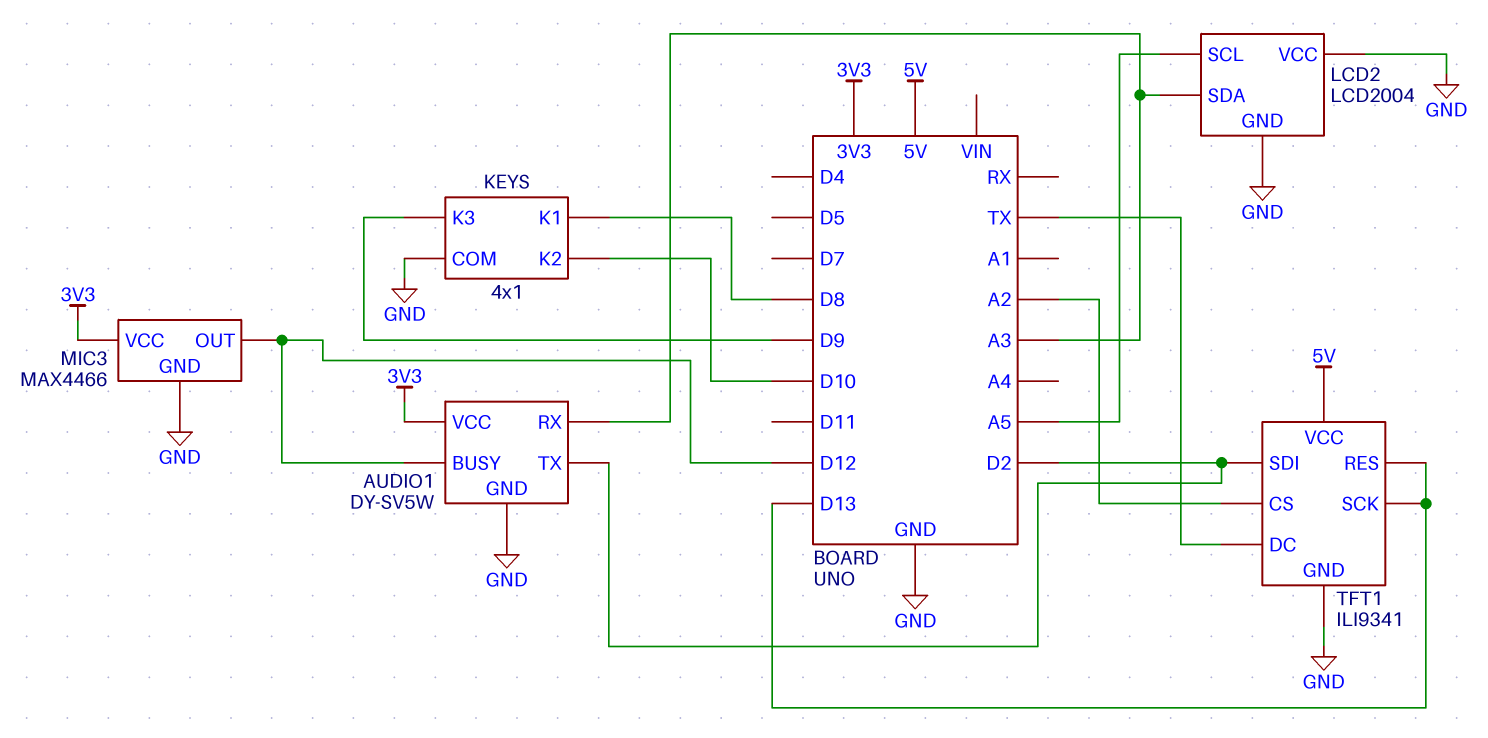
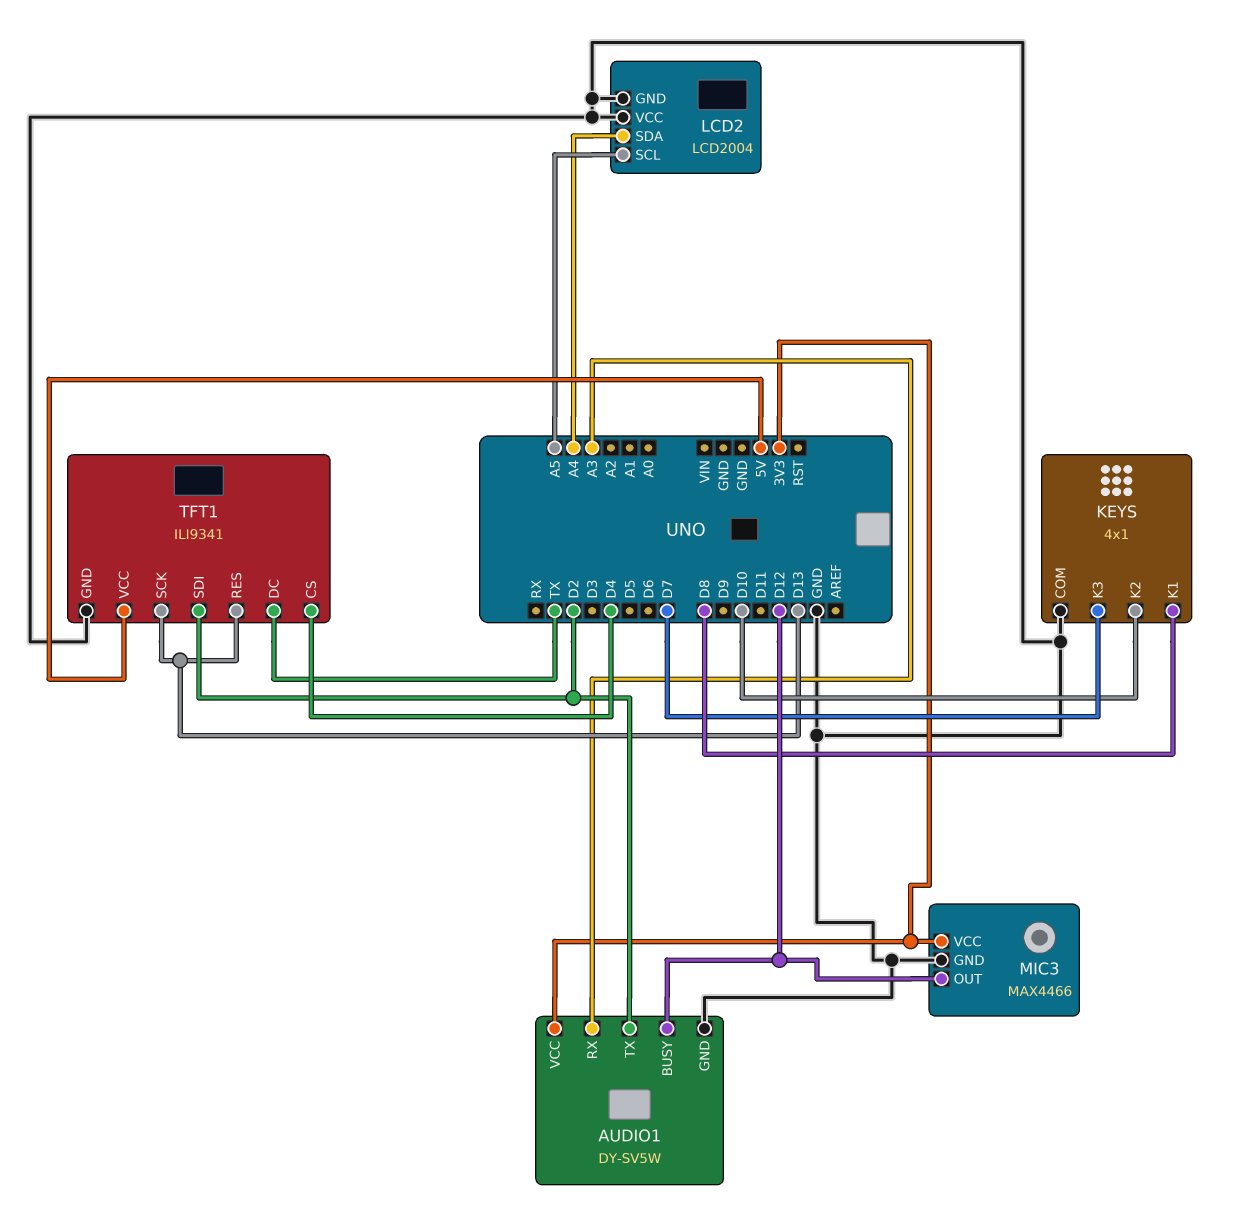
KEYS pin K3: D9 -> D7
LCD2 pin SDA: A3 -> A4
TFT1 pin CS: A2 -> D4

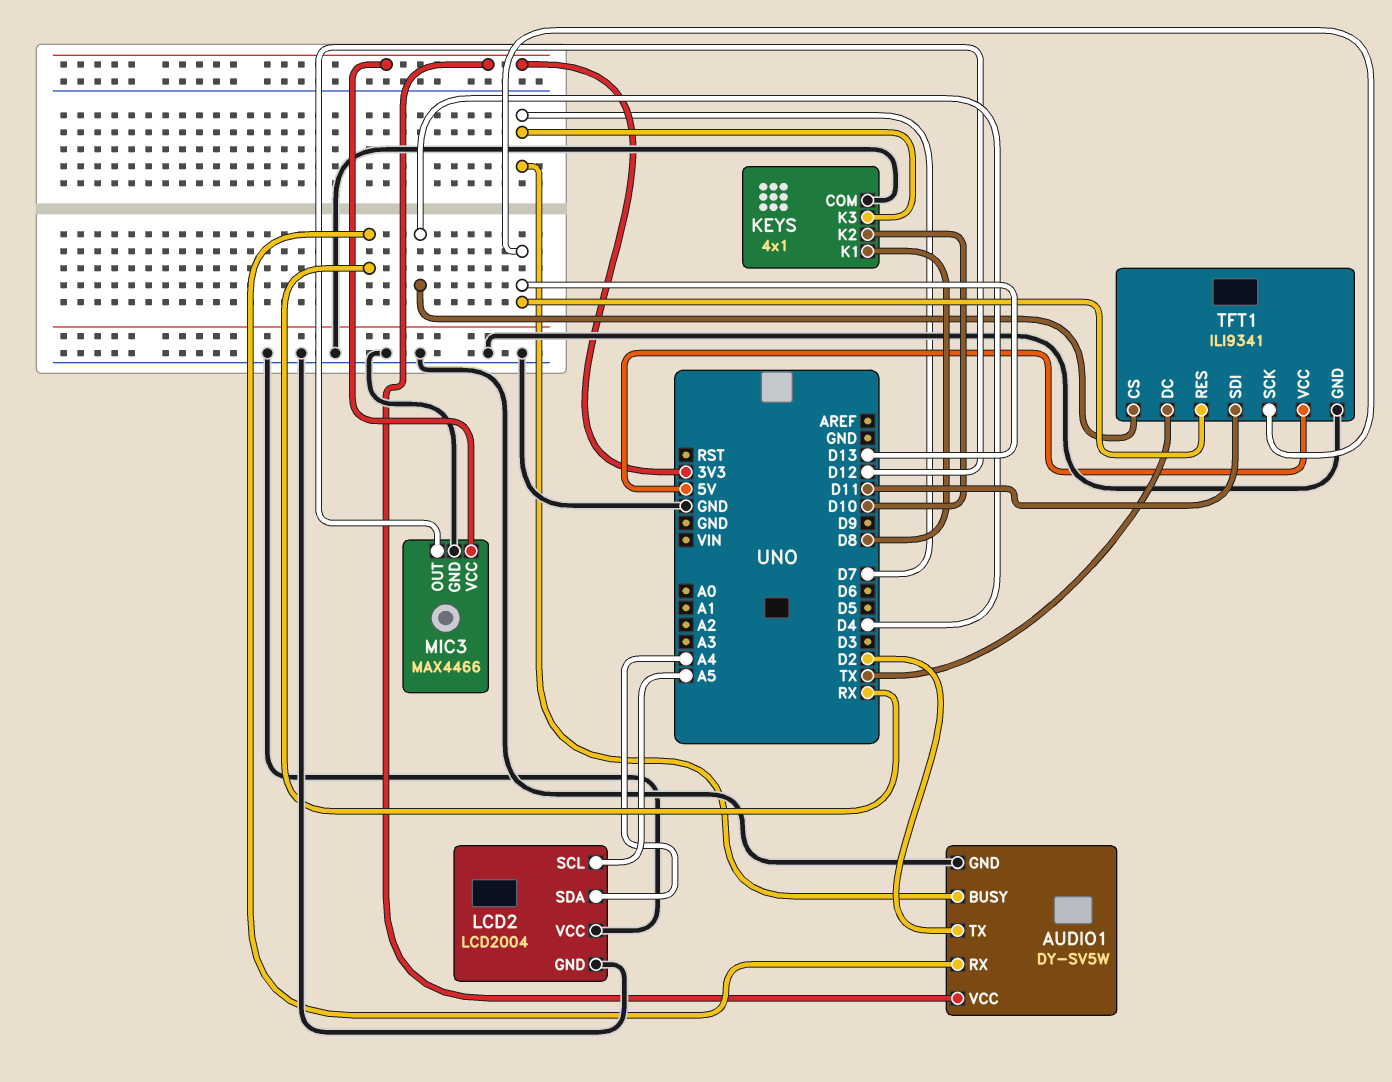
AUDIO1 pin BUSY: D12 -> D7
AUDIO1 pin RX: A3 -> RX
TFT1 pin SDI: D2 -> D11

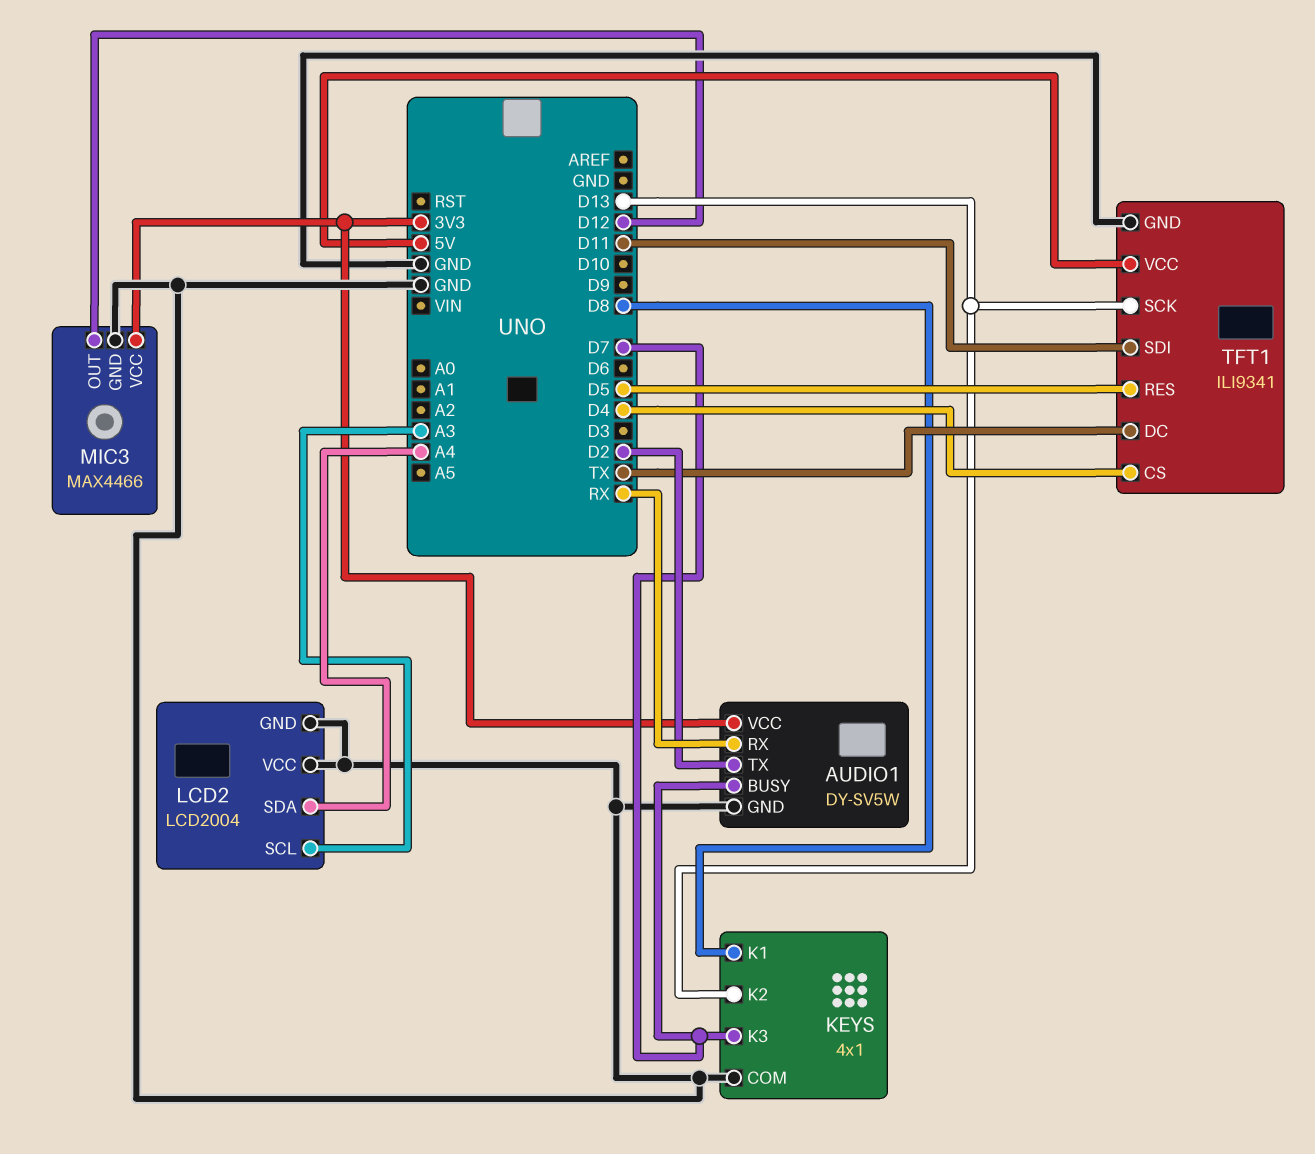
KEYS pin K2: D10 -> D13
LCD2 pin SCL: A5 -> A3
TFT1 pin RES: D13 -> D5

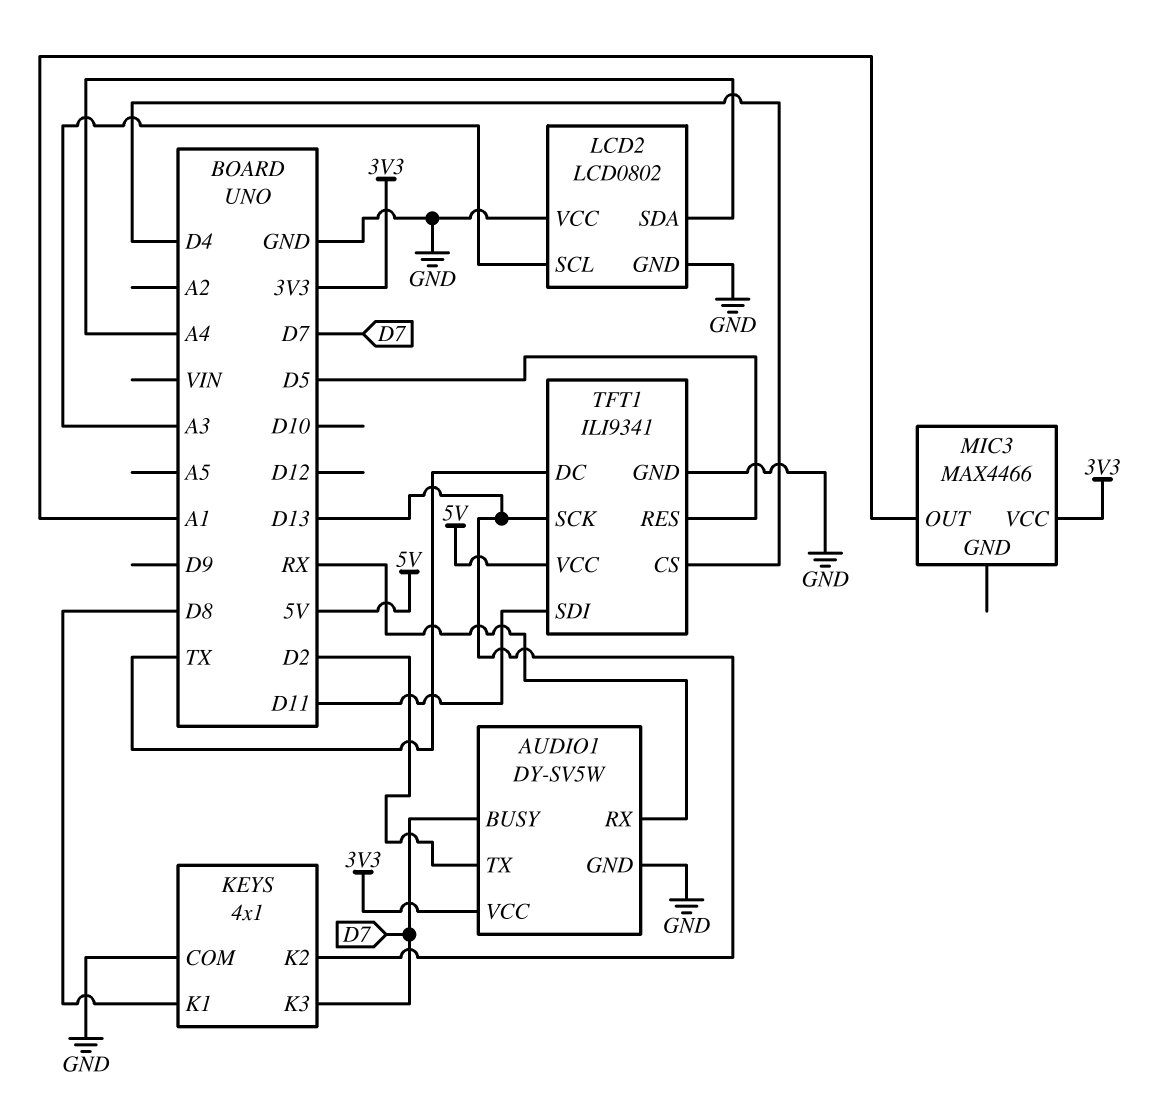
LCD2: LCD2004 -> LCD0802
MIC3 pin GND: GND -> none
MIC3 pin OUT: D12 -> A1

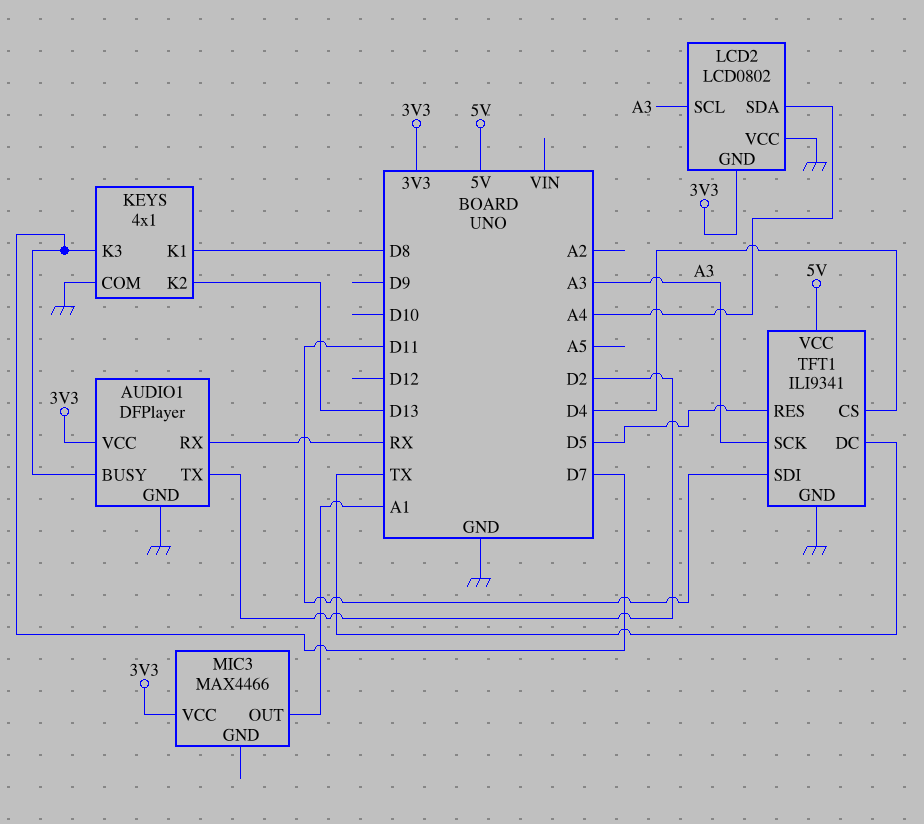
AUDIO1: DY-SV5W -> DFPlayer
LCD2 pin GND: GND -> 3V3
TFT1 pin SCK: D13 -> A3

